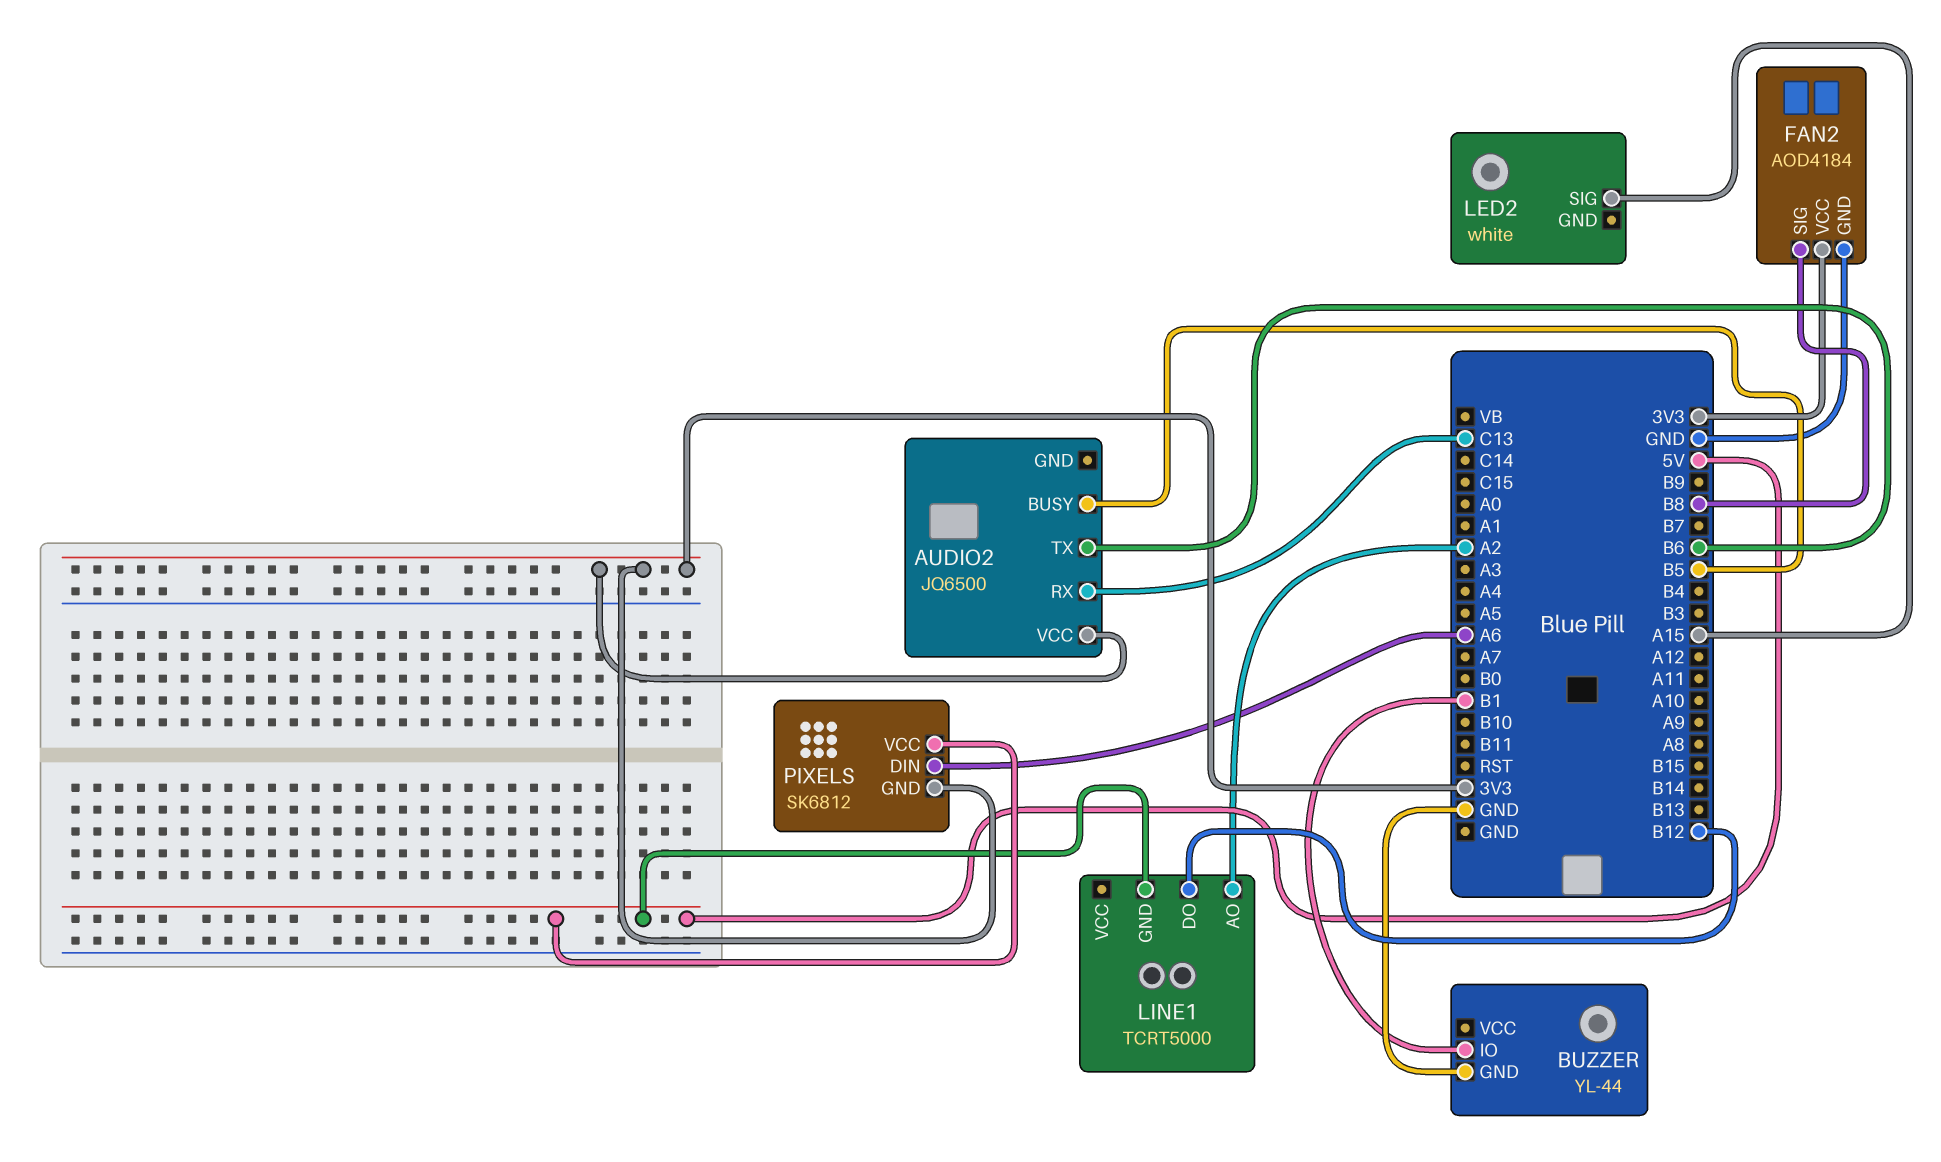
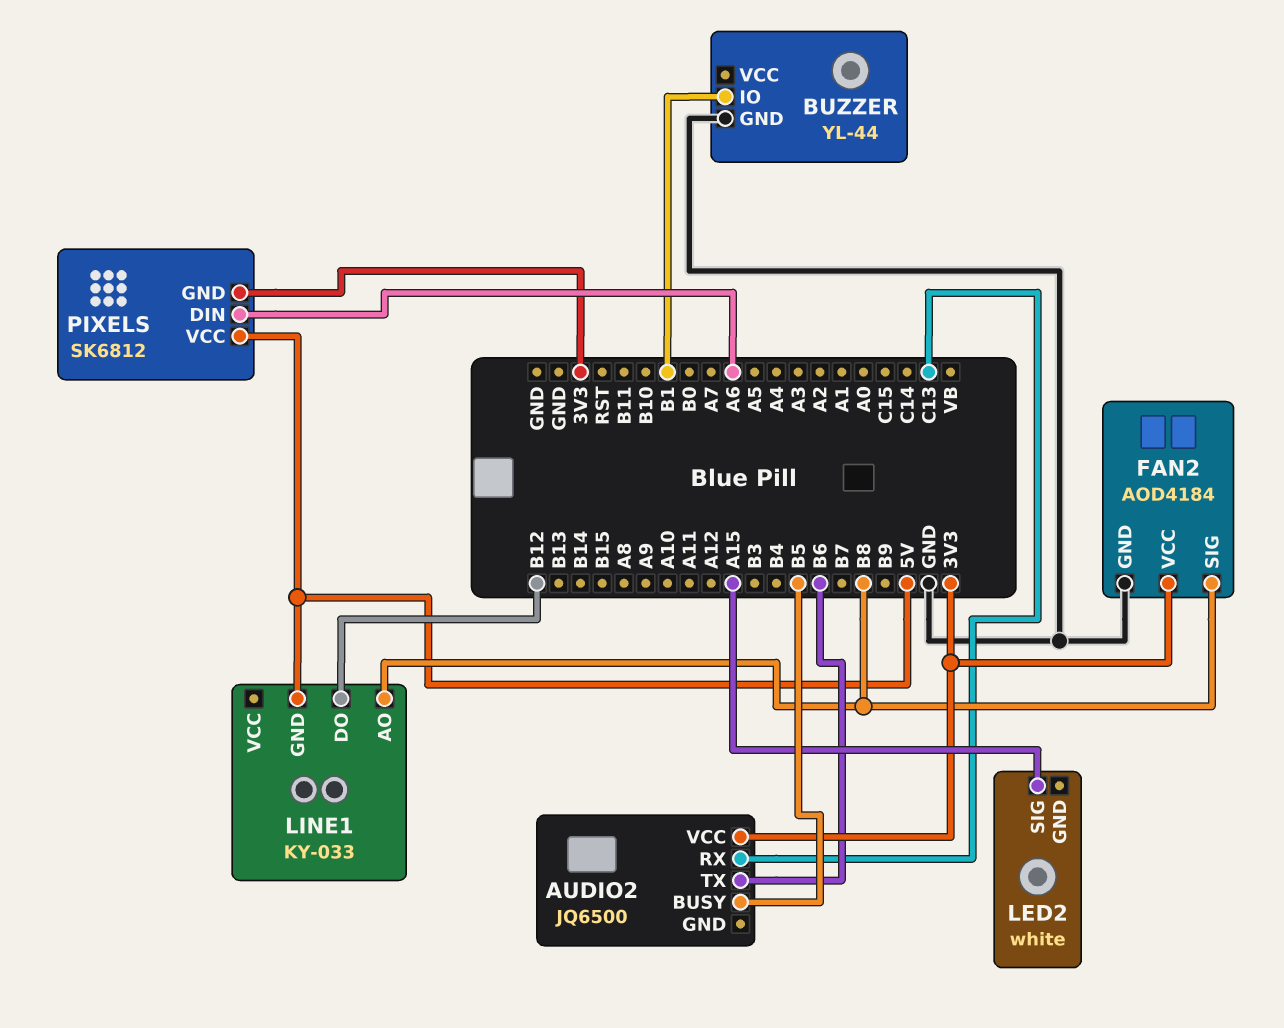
LINE1: TCRT5000 -> KY-033
LINE1 pin AO: A2 -> B8

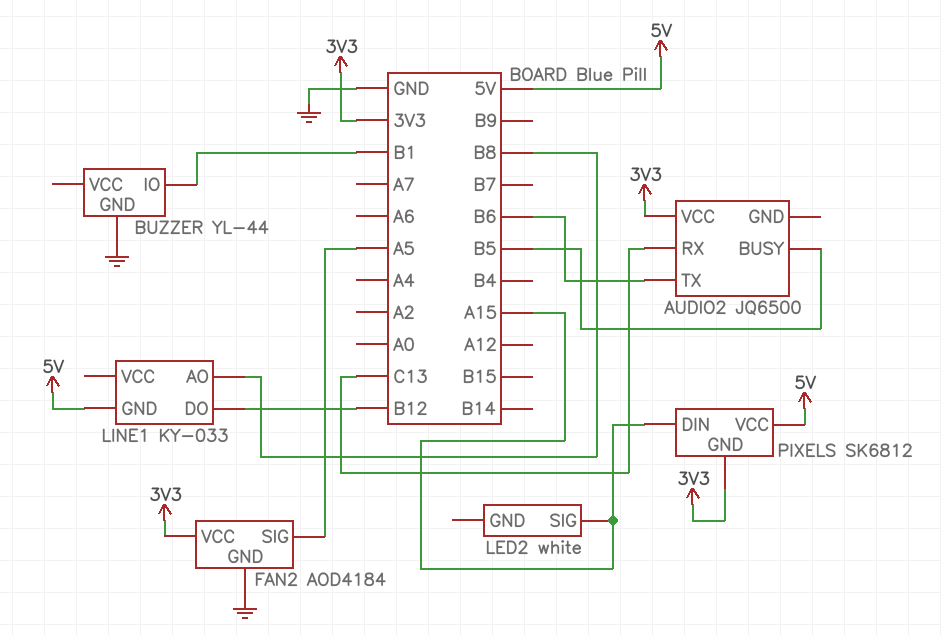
FAN2 pin SIG: B8 -> A5
PIXELS pin DIN: A6 -> A15

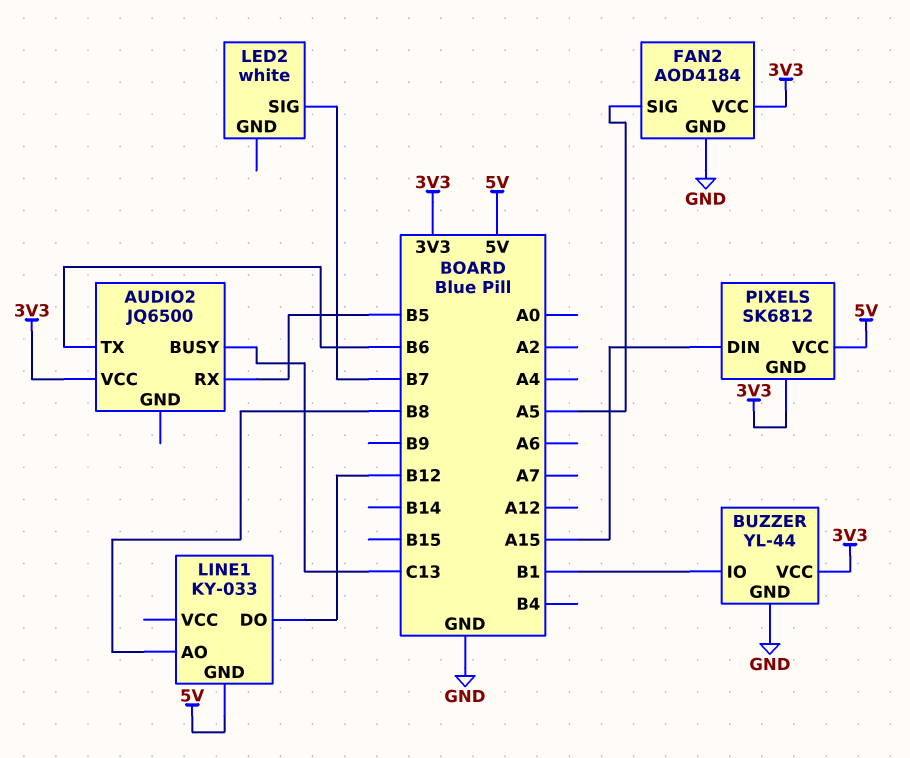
AUDIO2 pin BUSY: B5 -> C13
AUDIO2 pin RX: C13 -> B5
BUZZER pin VCC: none -> 3V3
LED2 pin SIG: A15 -> B7

